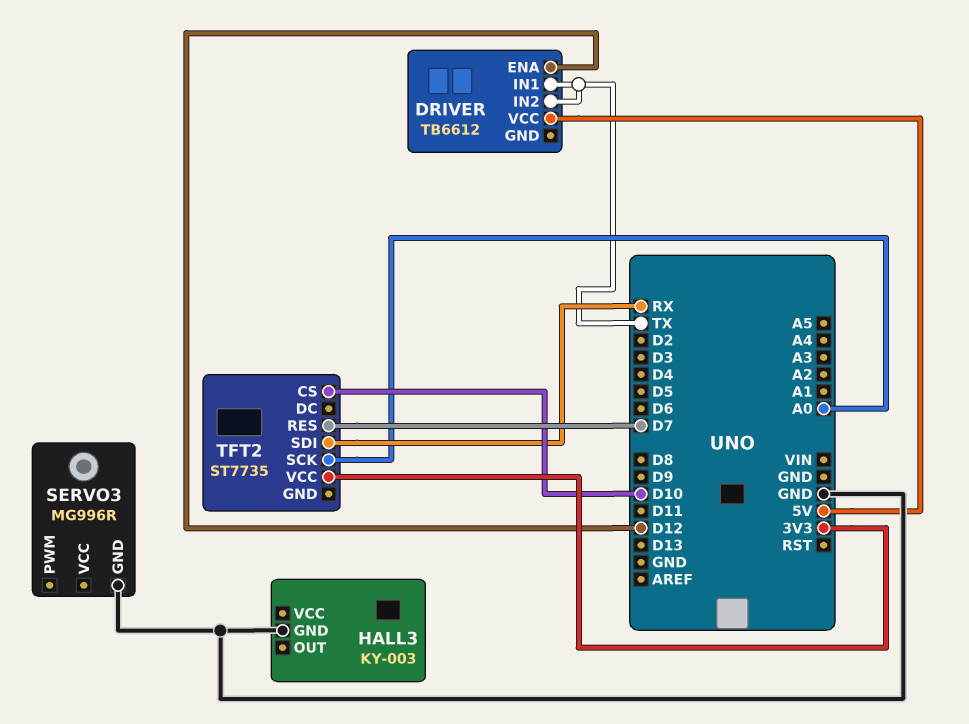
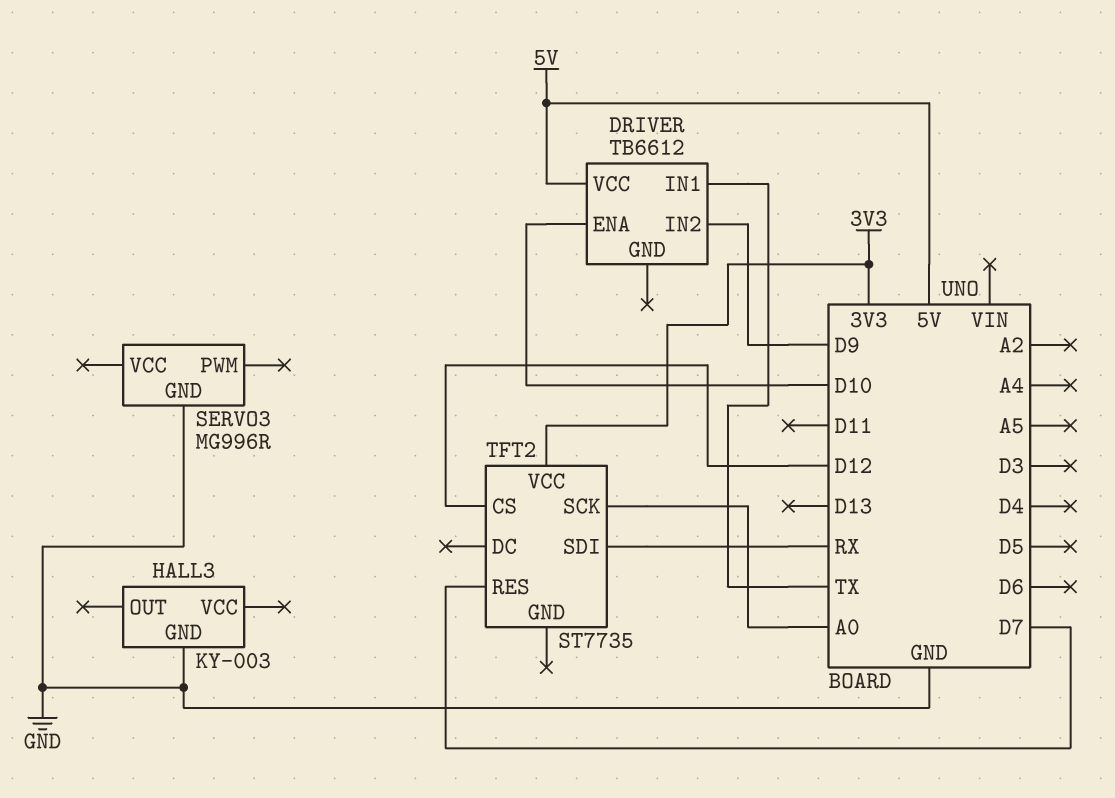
DRIVER pin ENA: D12 -> D10
DRIVER pin IN2: TX -> D9
TFT2 pin CS: D10 -> D12

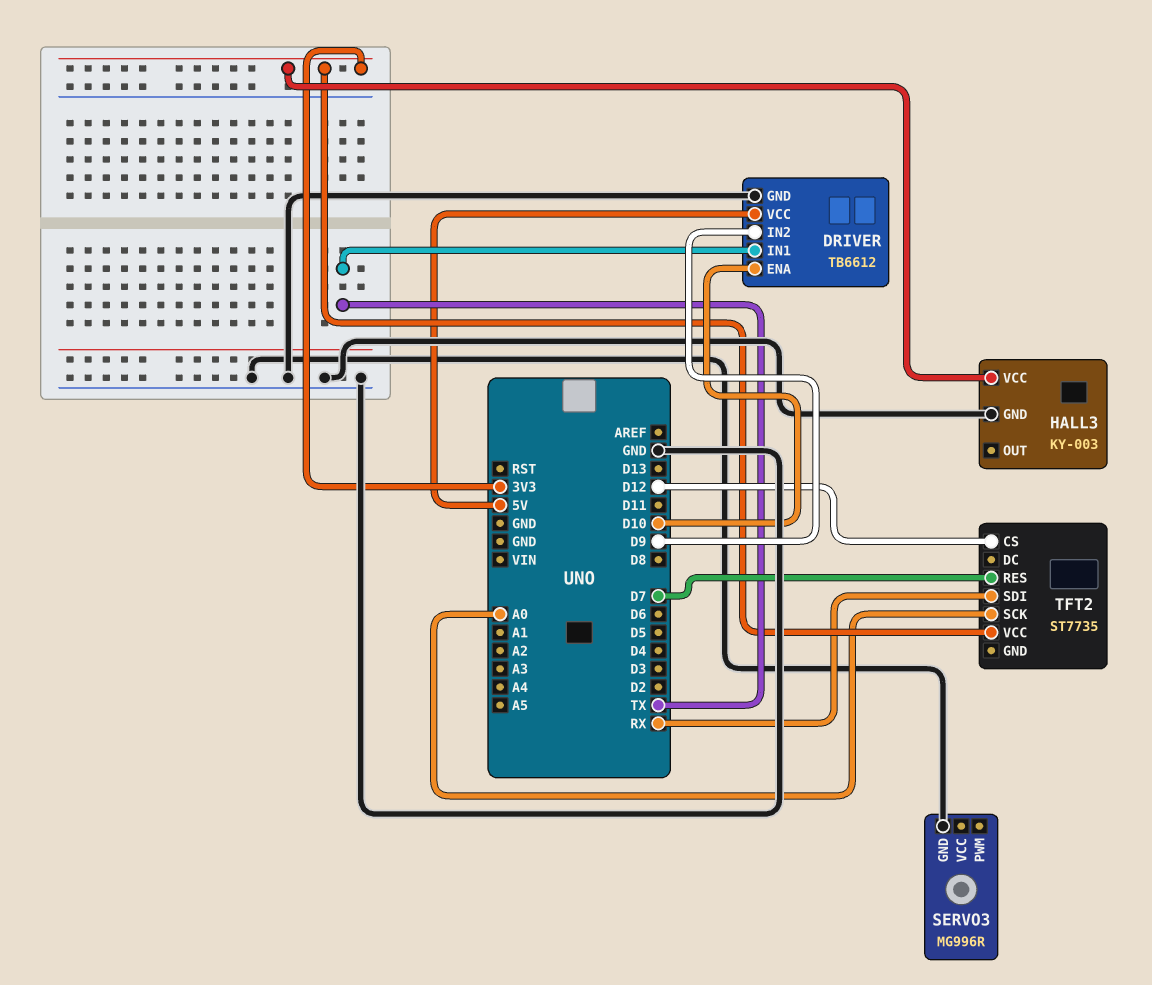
DRIVER pin GND: none -> GND
HALL3 pin VCC: none -> 3V3

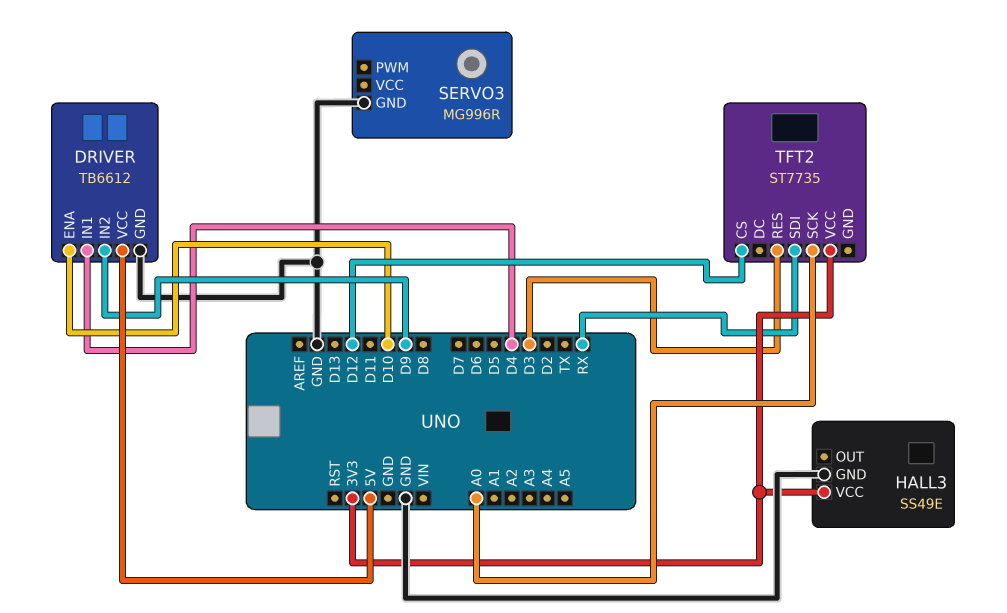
DRIVER pin IN1: TX -> D4
HALL3: KY-003 -> SS49E
TFT2 pin RES: D7 -> D3

